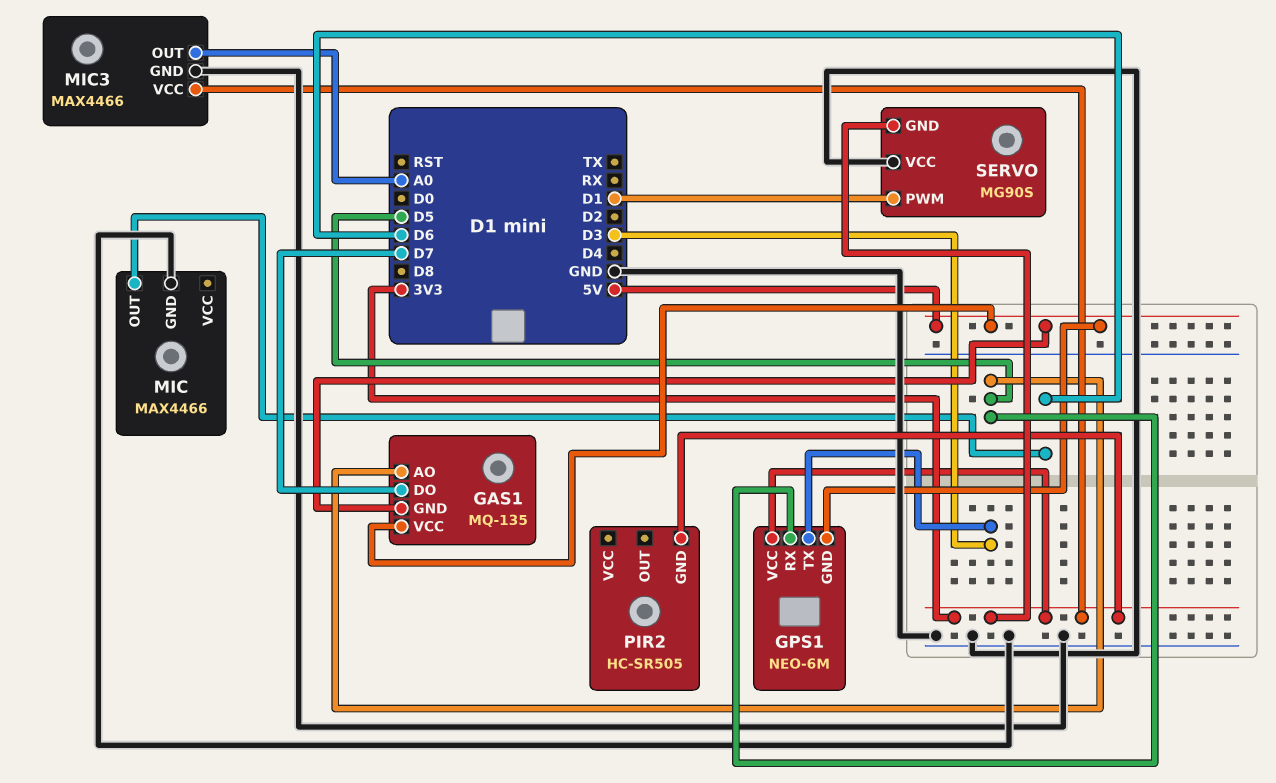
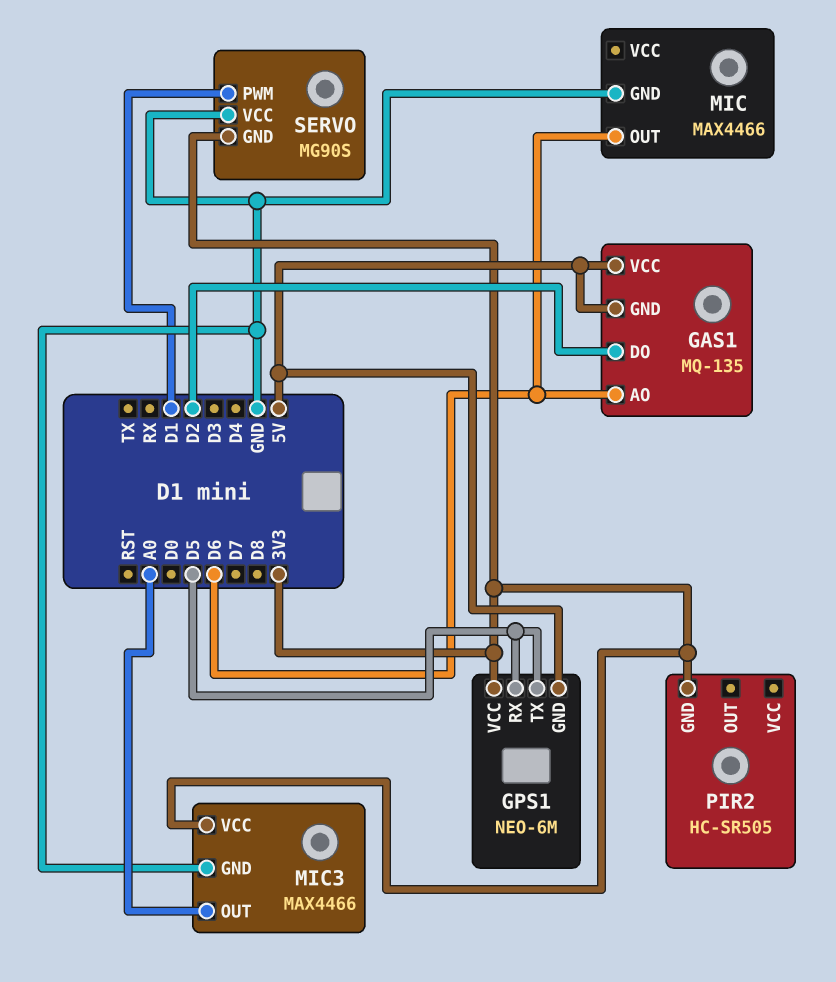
GAS1 pin AO: D5 -> D6
GAS1 pin DO: D7 -> D2
GPS1 pin TX: D3 -> D5

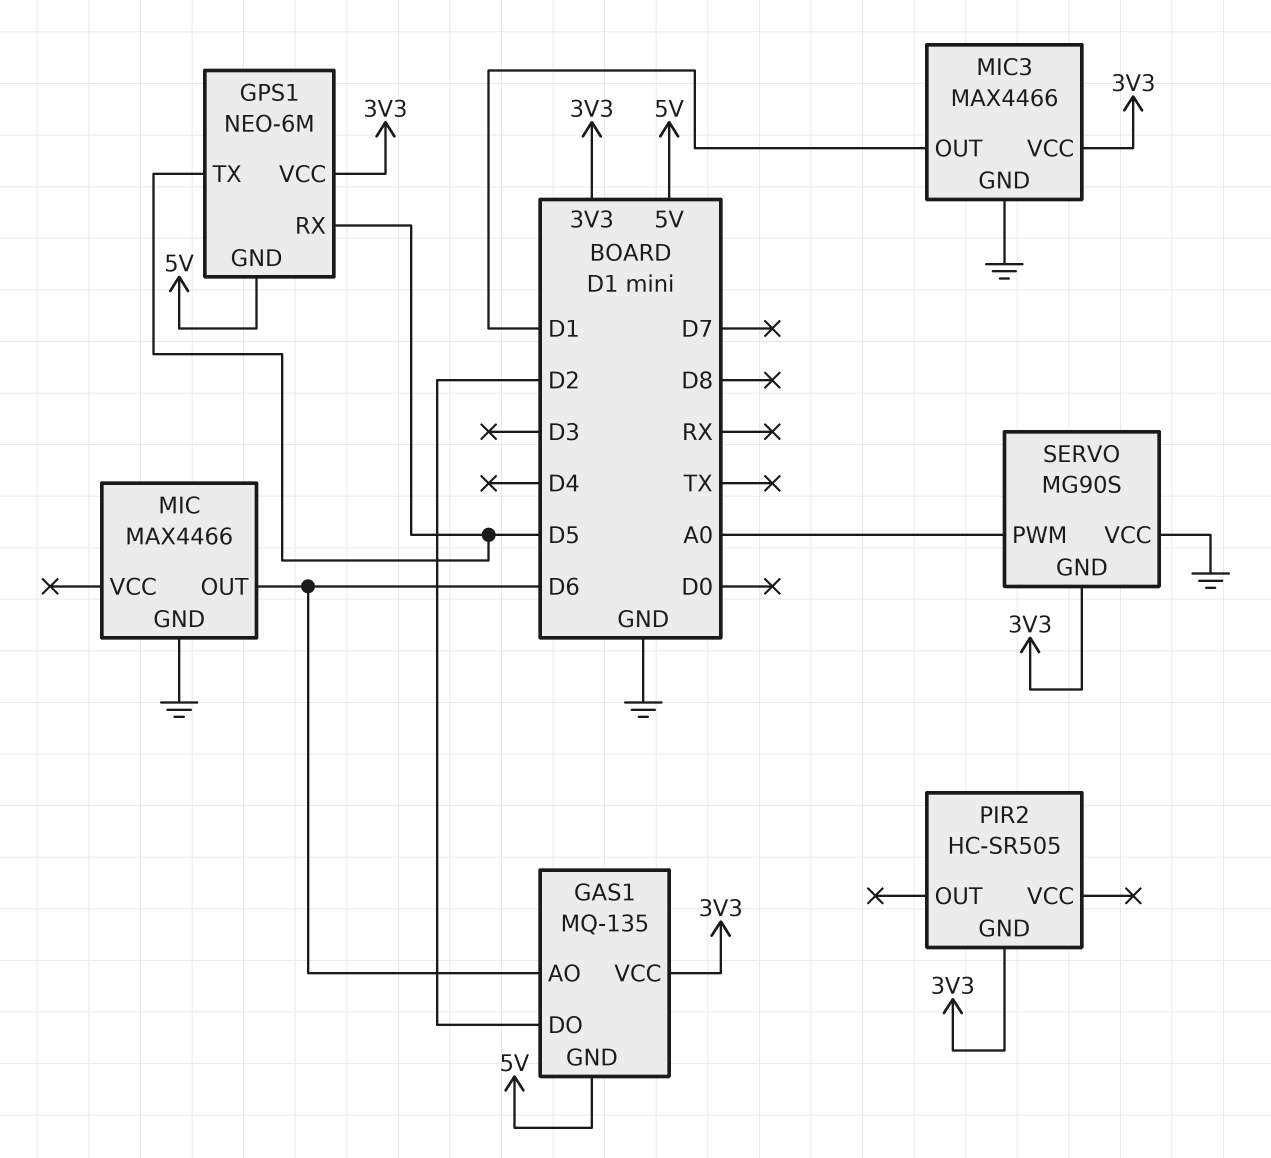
GAS1 pin VCC: 5V -> 3V3
MIC3 pin OUT: A0 -> D1
SERVO pin PWM: D1 -> A0

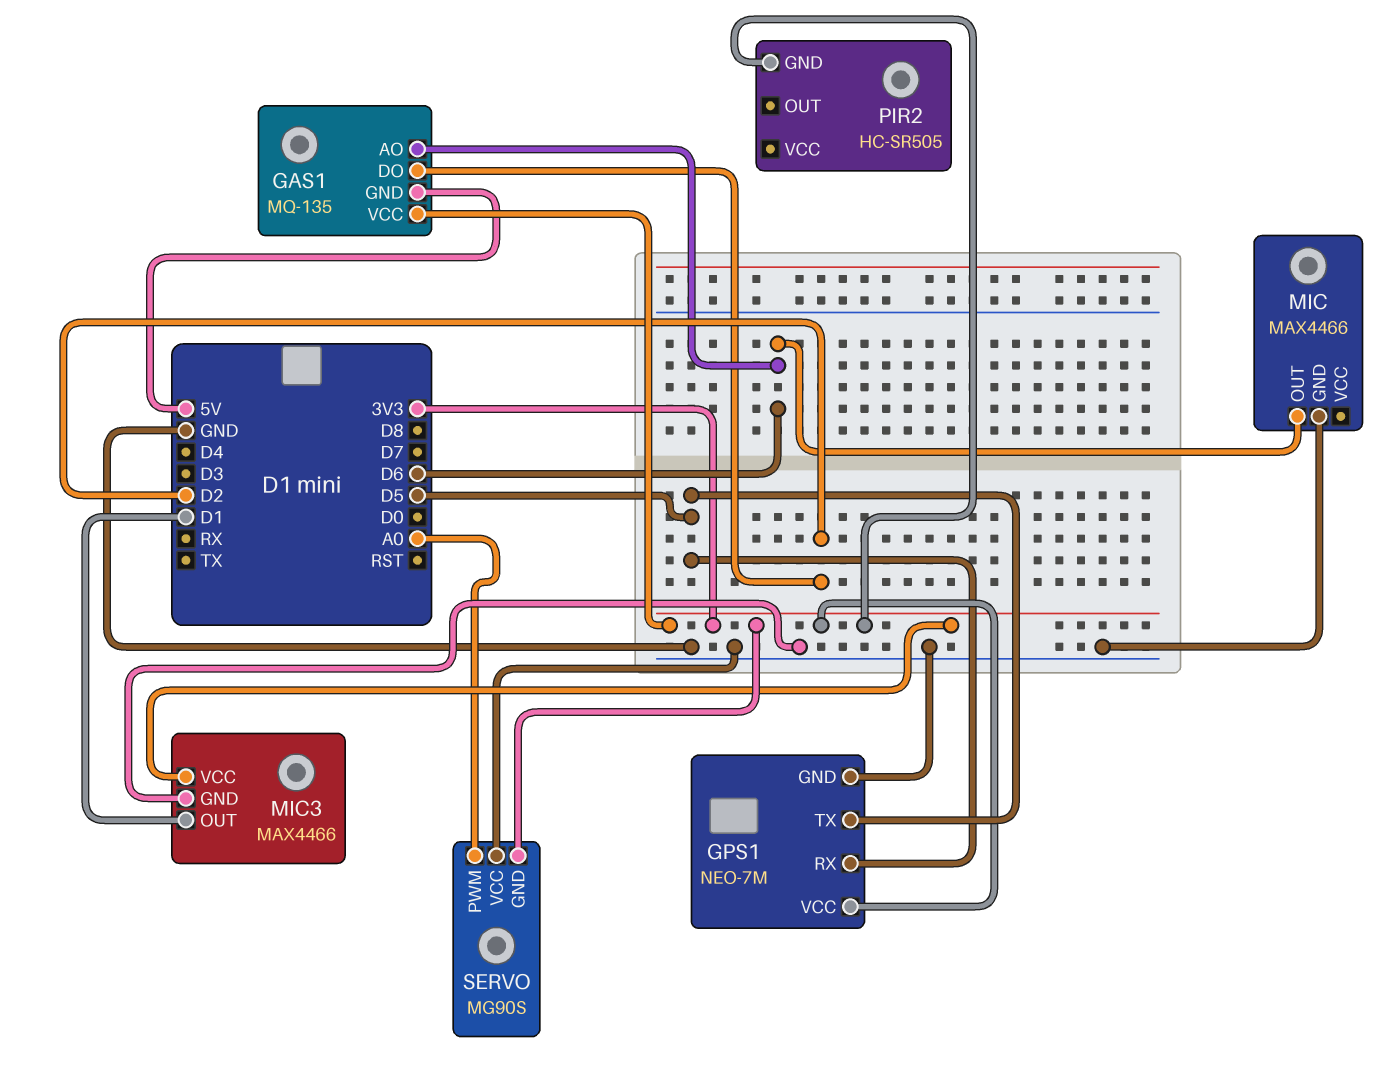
GPS1: NEO-6M -> NEO-7M
GPS1 pin GND: 5V -> GND

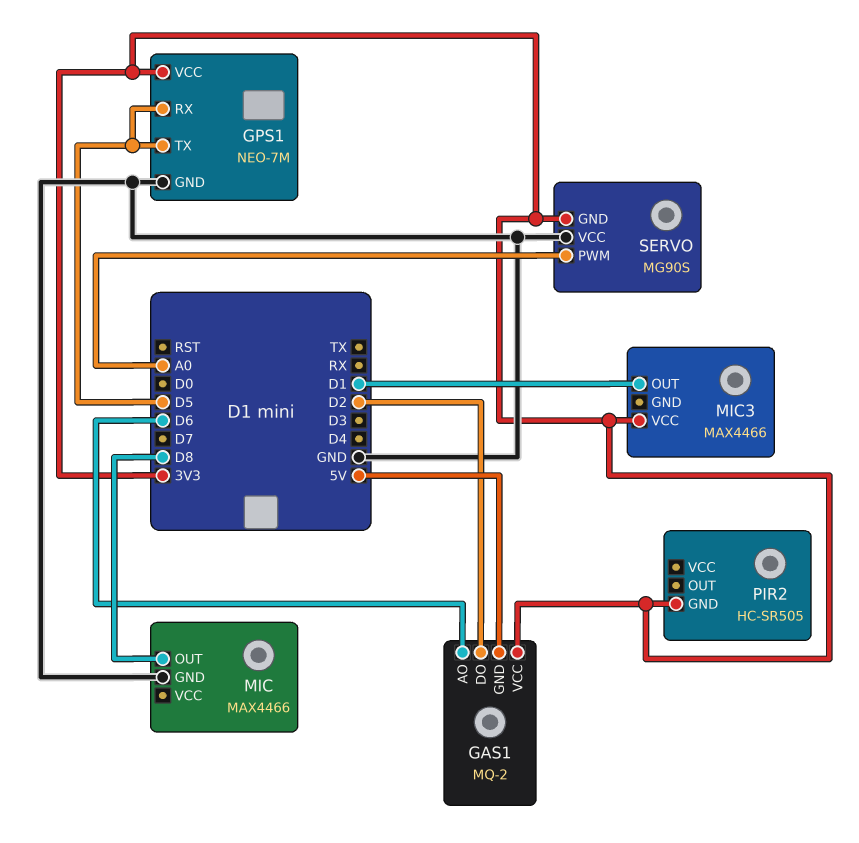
GAS1: MQ-135 -> MQ-2
MIC pin OUT: D6 -> D8
MIC3 pin GND: GND -> none

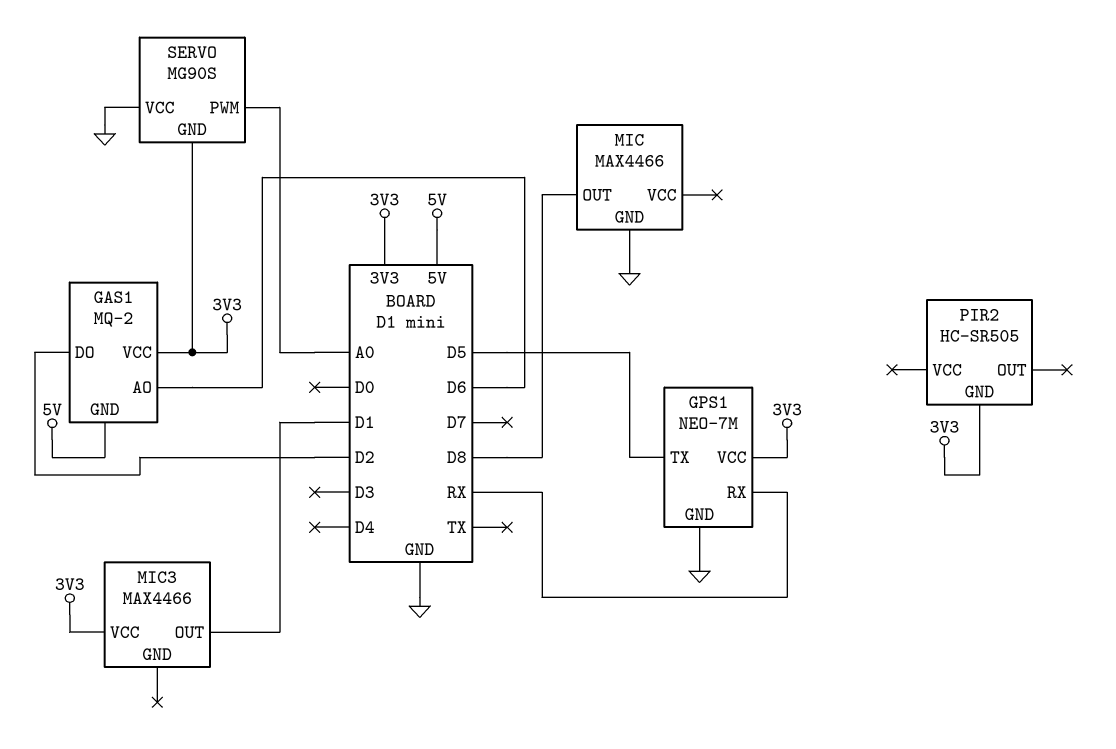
GPS1 pin RX: D5 -> RX

